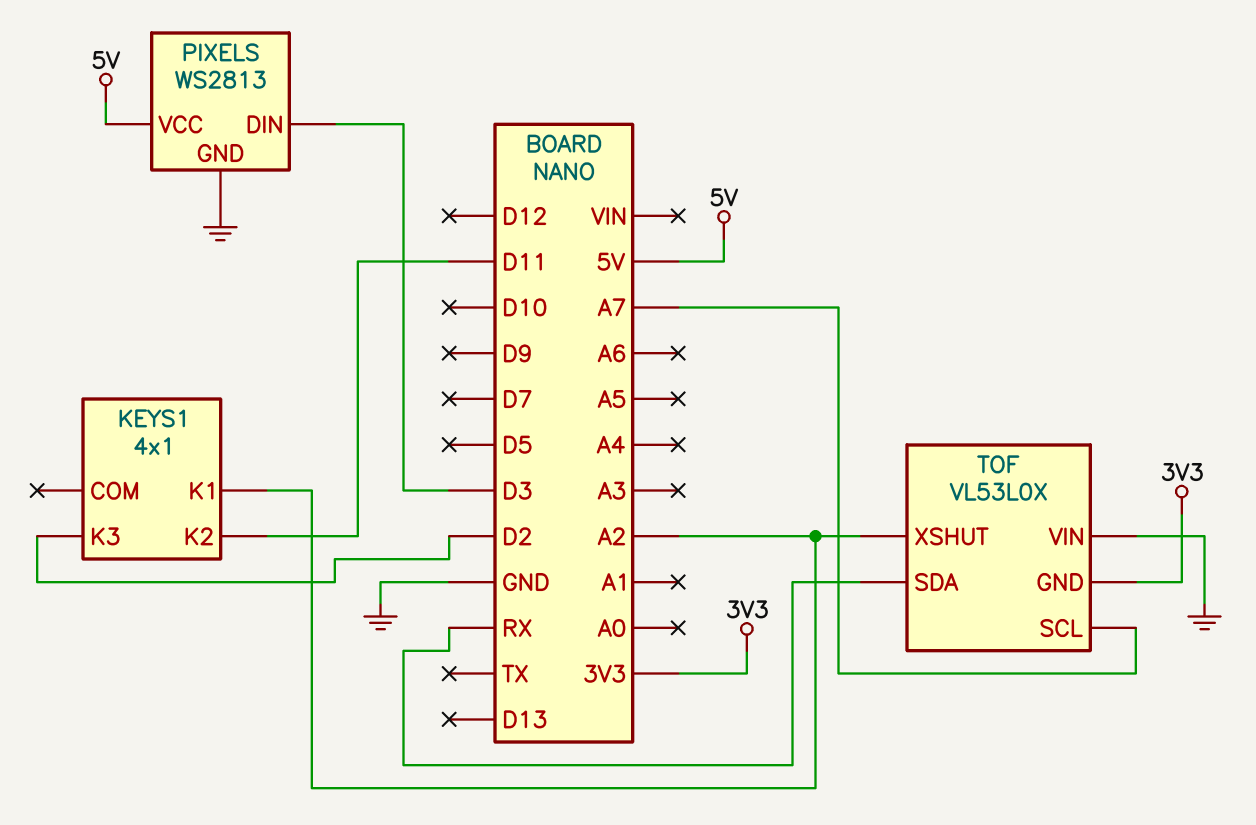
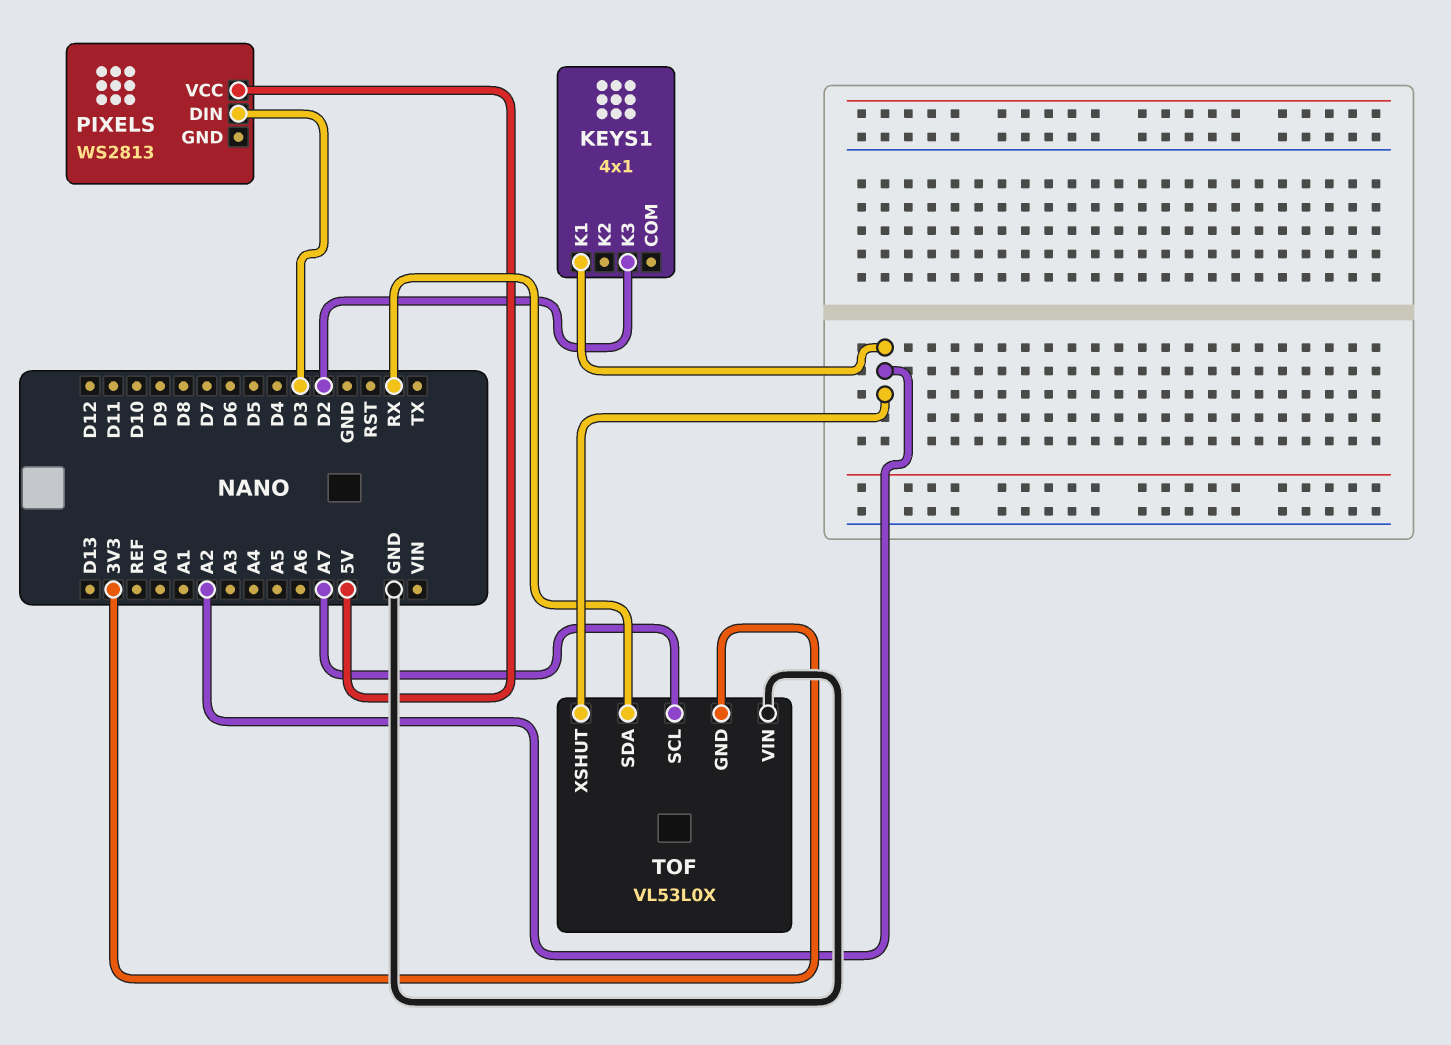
KEYS1 pin K2: D11 -> none
PIXELS pin GND: GND -> none

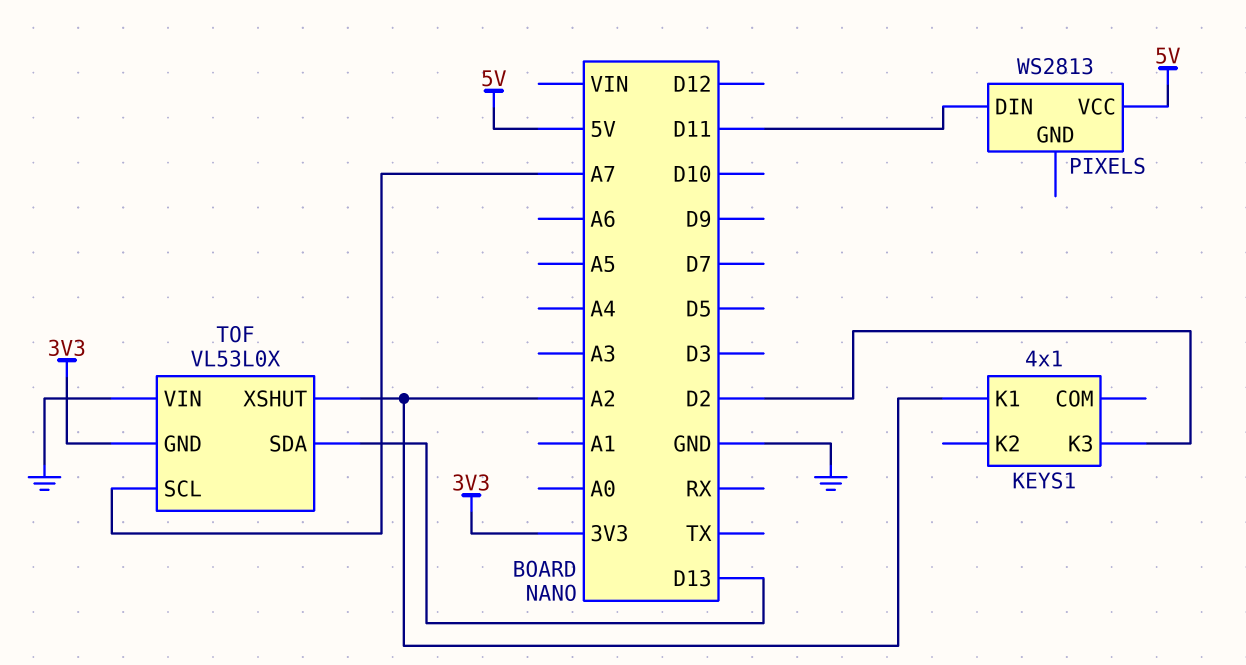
PIXELS pin DIN: D3 -> D11
TOF pin SDA: RX -> D13

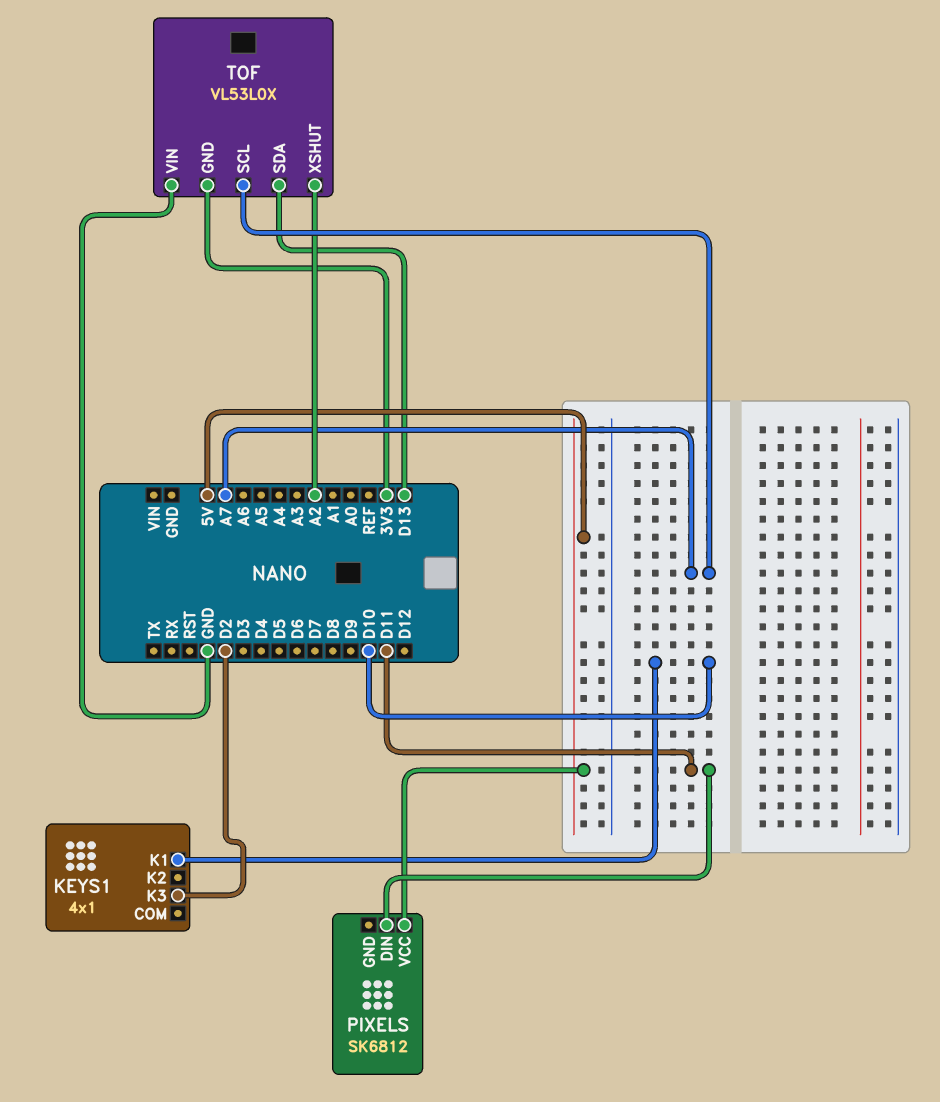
KEYS1 pin K1: A2 -> D10
PIXELS: WS2813 -> SK6812

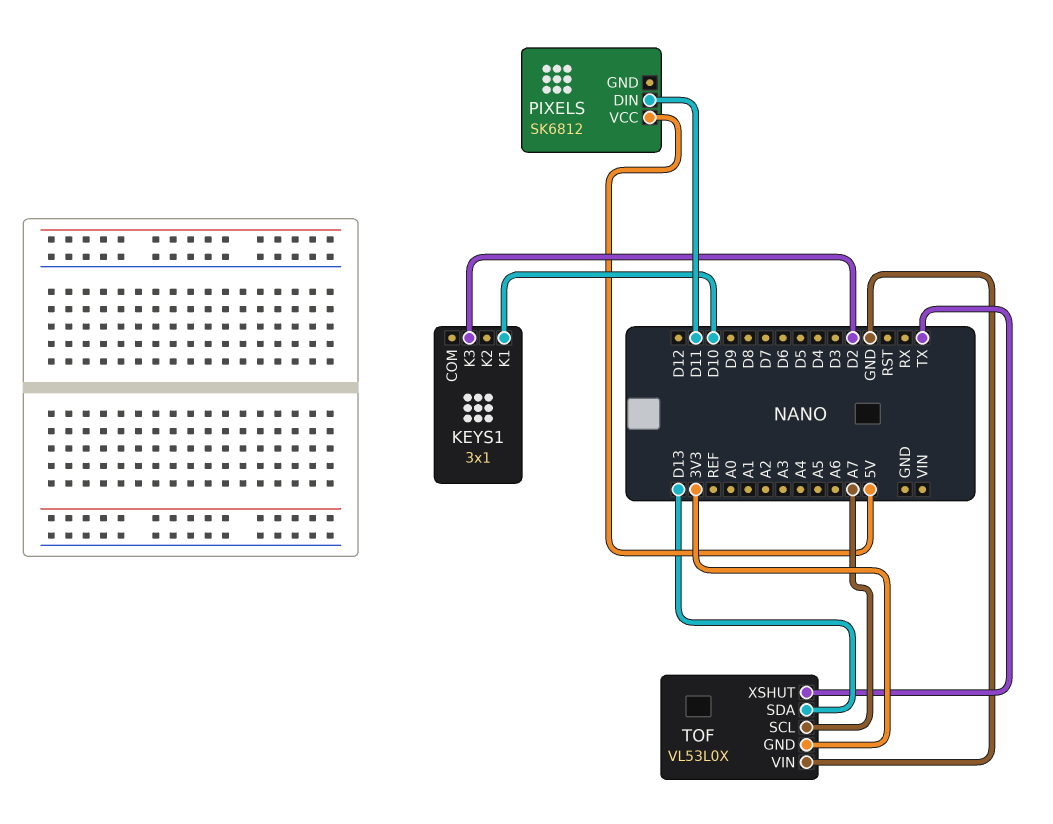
KEYS1: 4x1 -> 3x1
TOF pin XSHUT: A2 -> TX

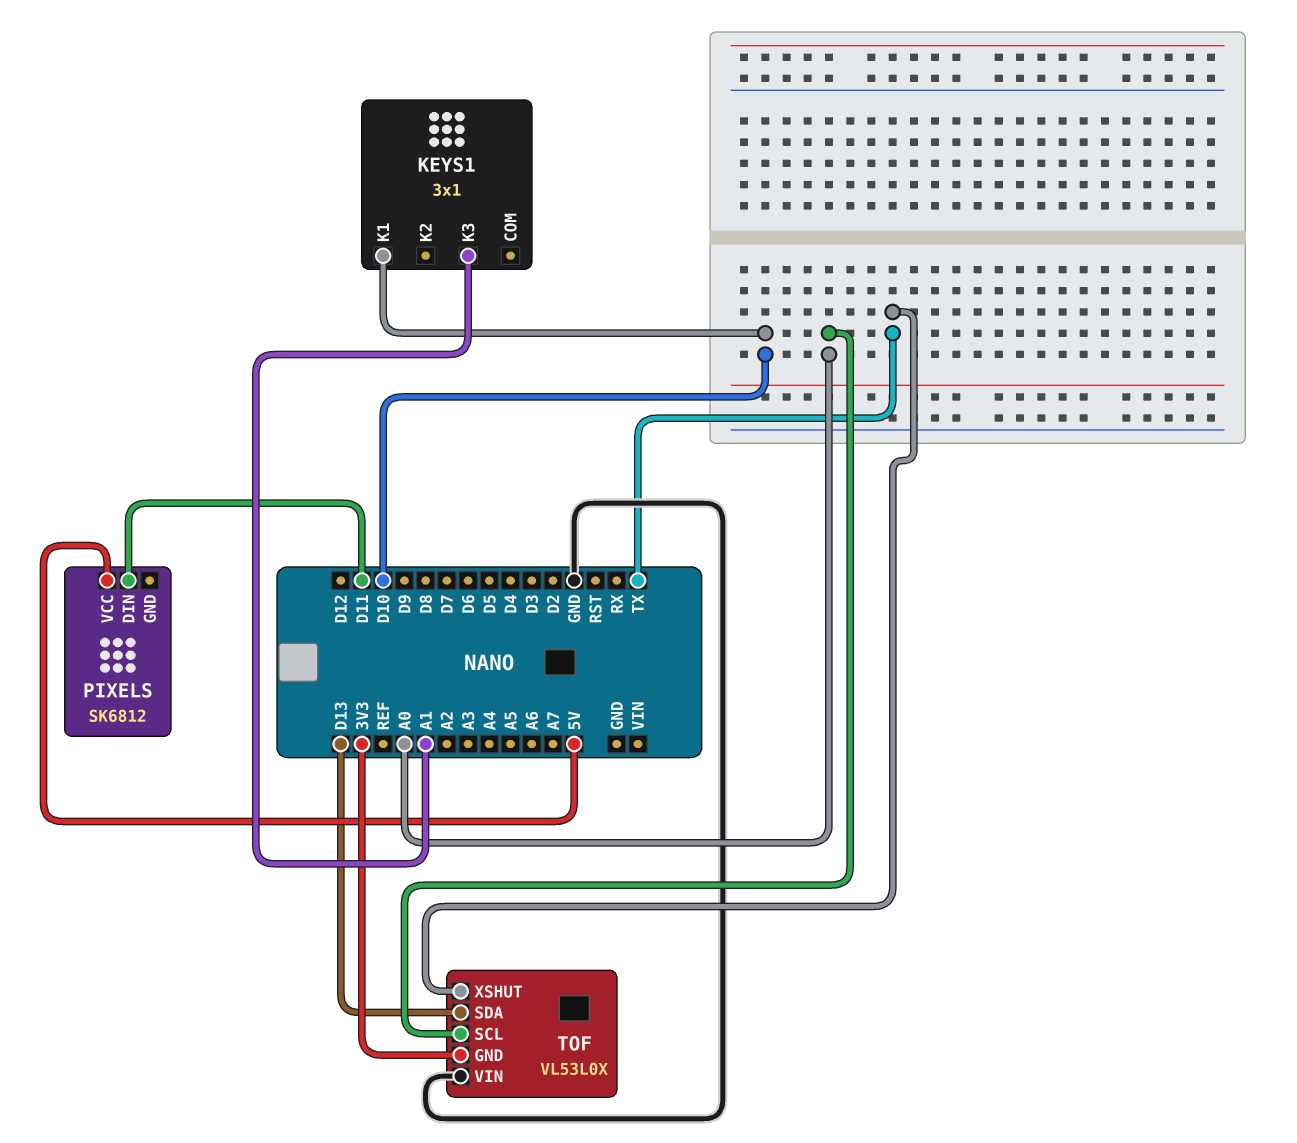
KEYS1 pin K3: D2 -> A1
TOF pin SCL: A7 -> A0

